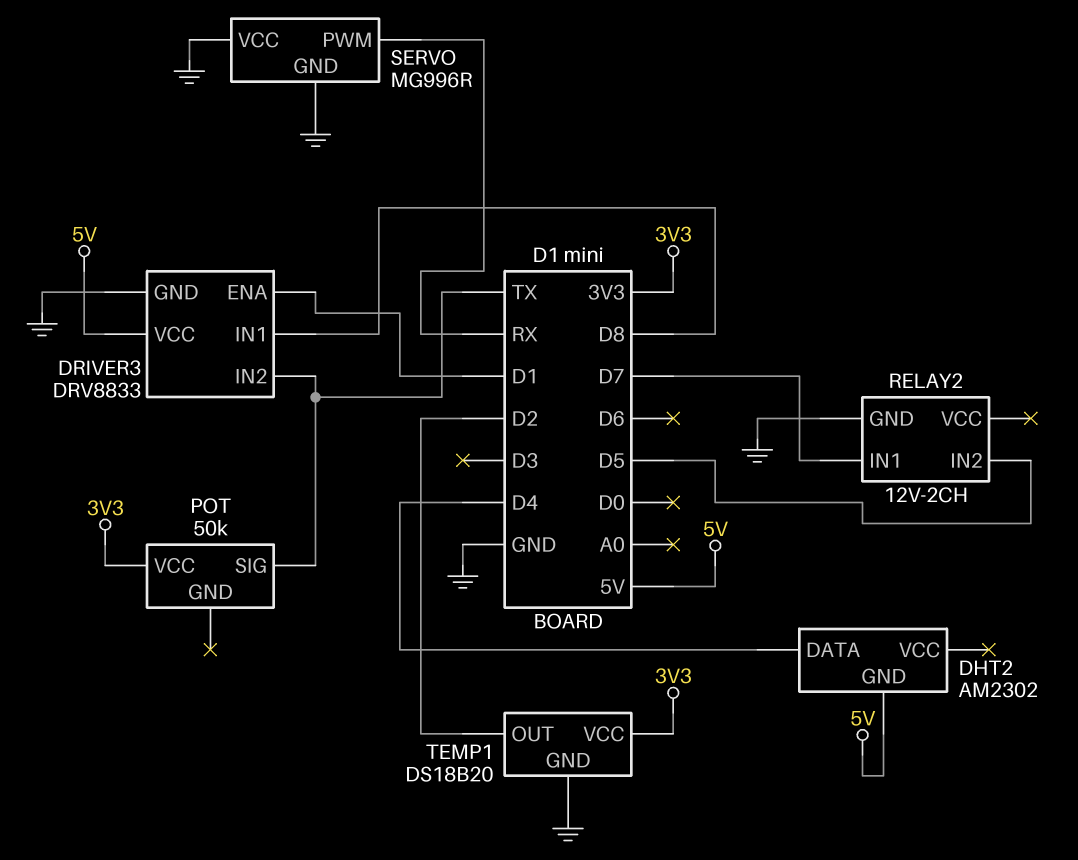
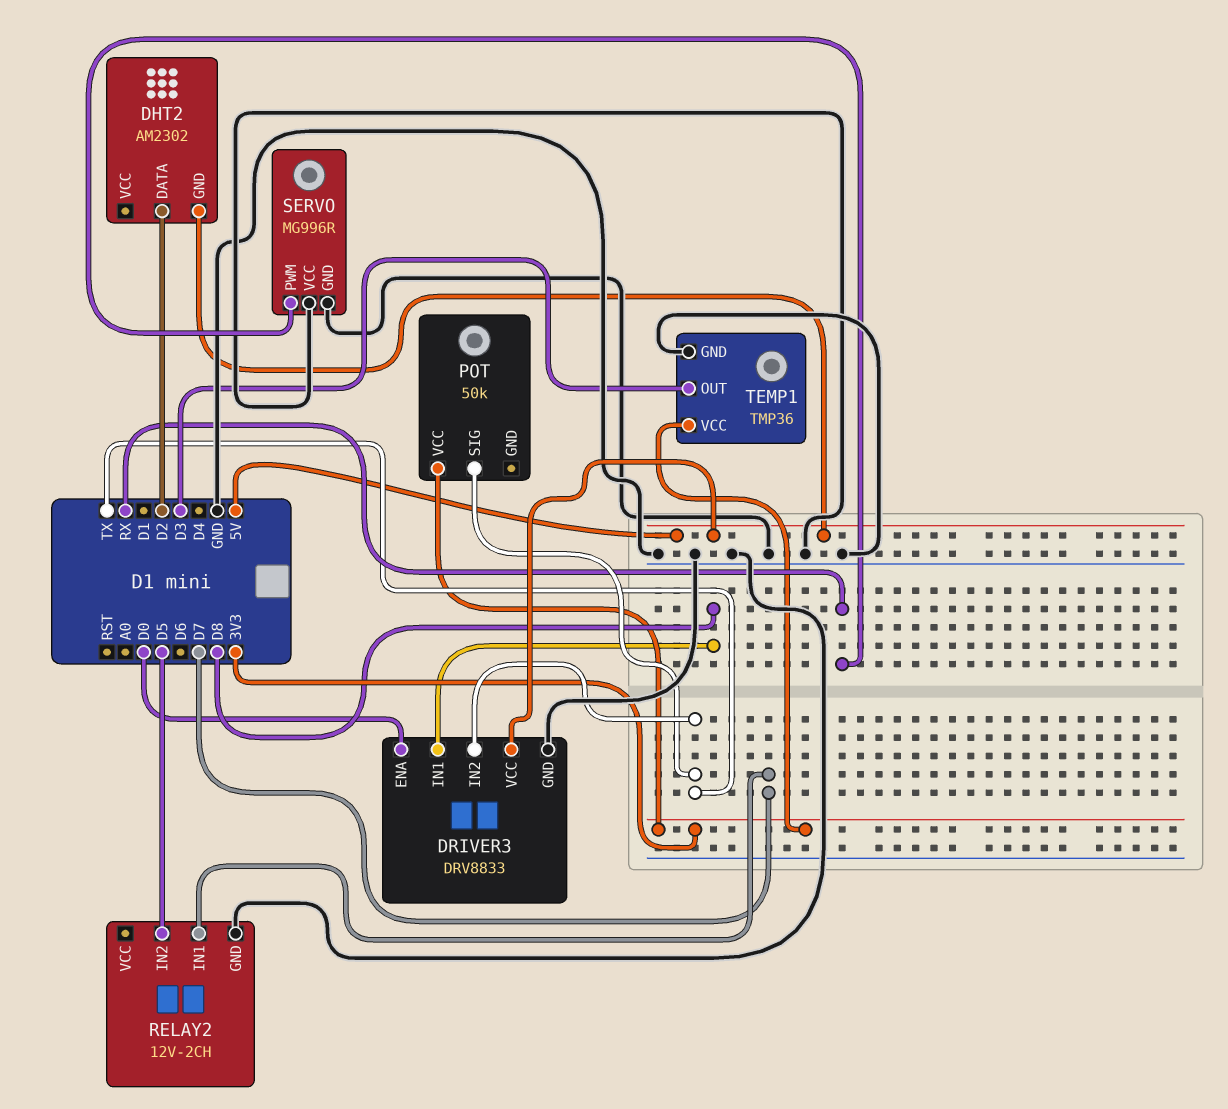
DHT2 pin DATA: D4 -> D2
DRIVER3 pin ENA: D1 -> D0
TEMP1: DS18B20 -> TMP36
TEMP1 pin OUT: D2 -> D3

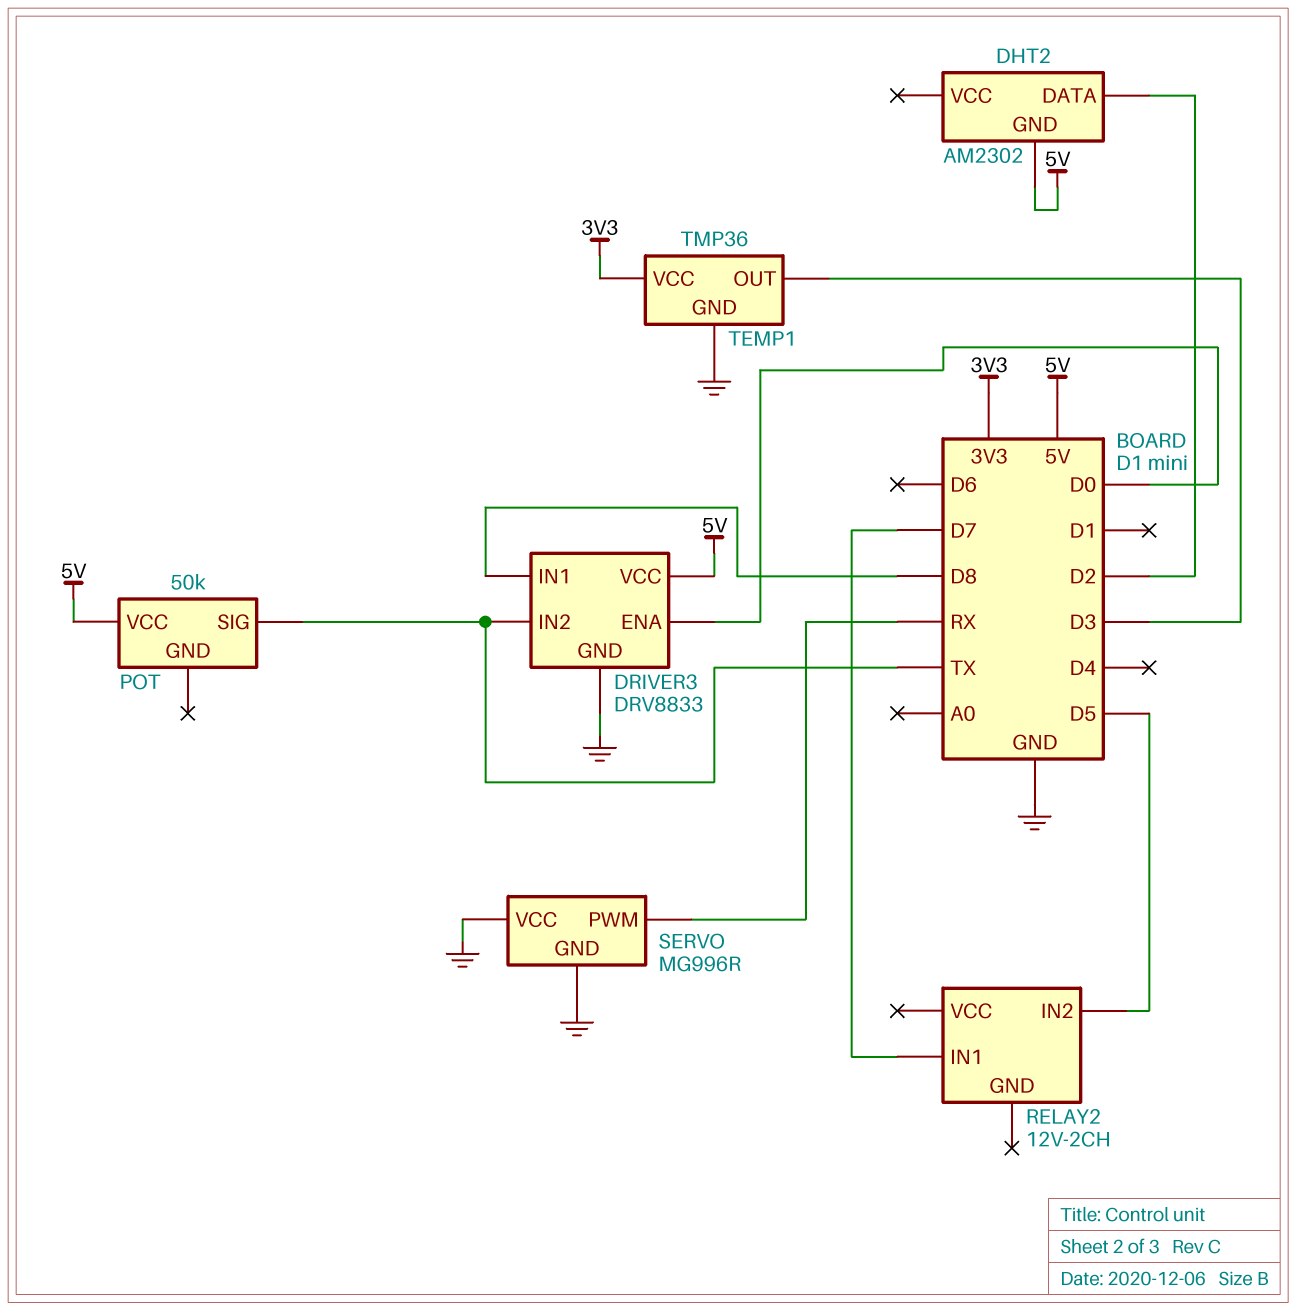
POT pin VCC: 3V3 -> 5V
RELAY2 pin GND: GND -> none

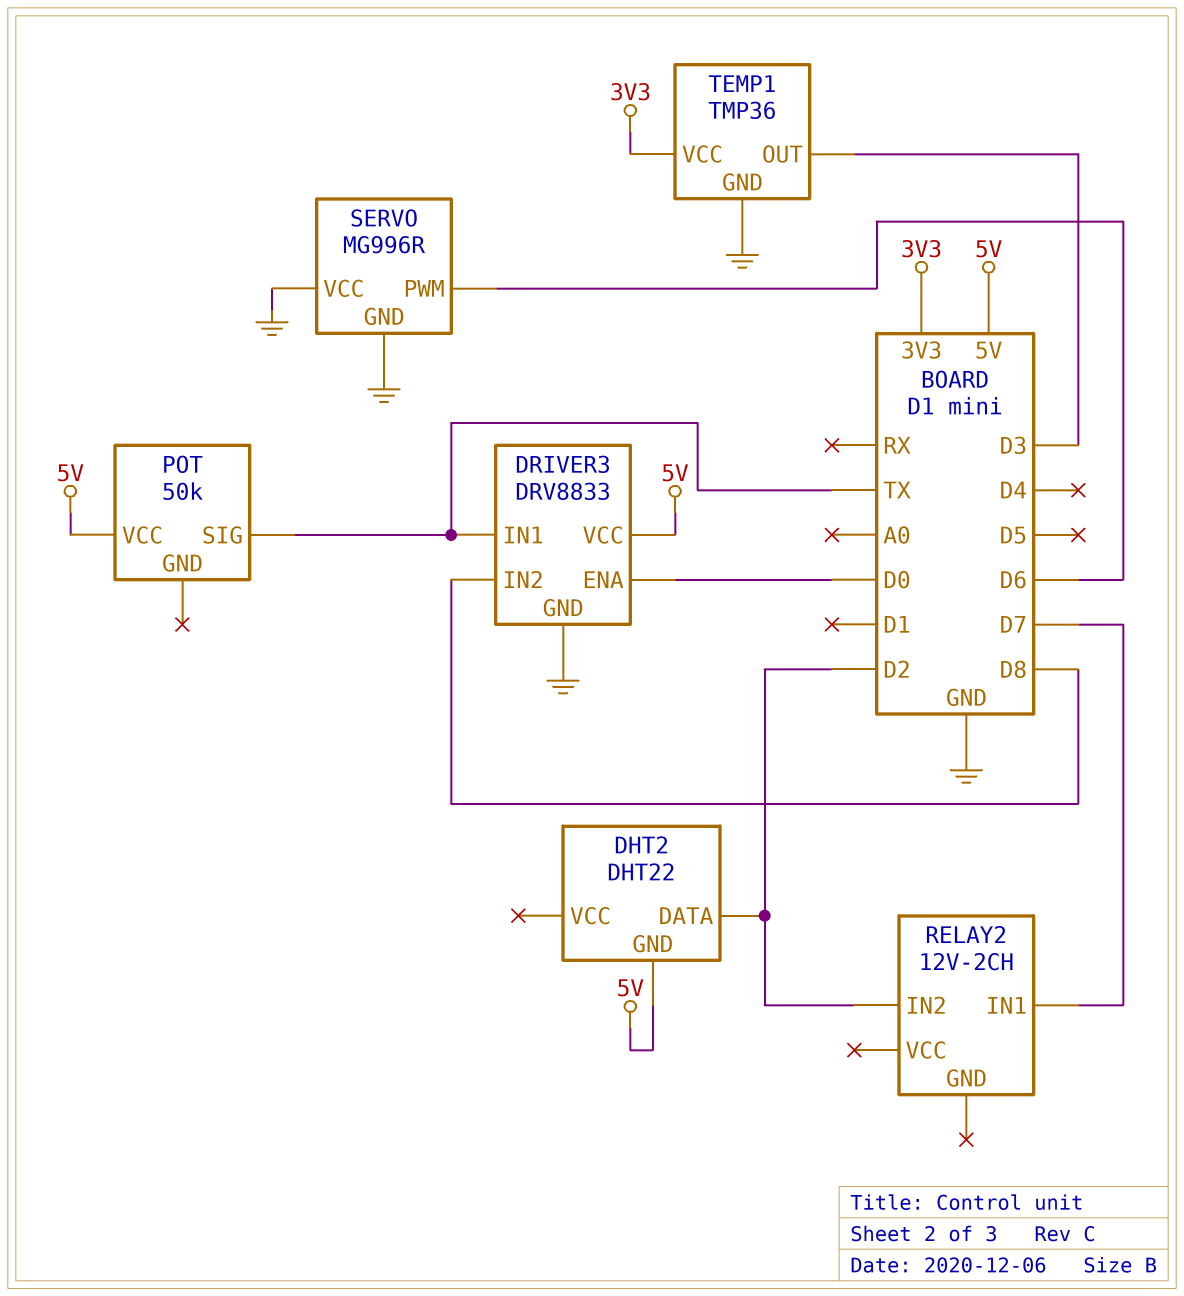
DHT2: AM2302 -> DHT22
DRIVER3 pin IN1: D8 -> TX
DRIVER3 pin IN2: TX -> D8
RELAY2 pin IN2: D5 -> D2
SERVO pin PWM: RX -> D6

